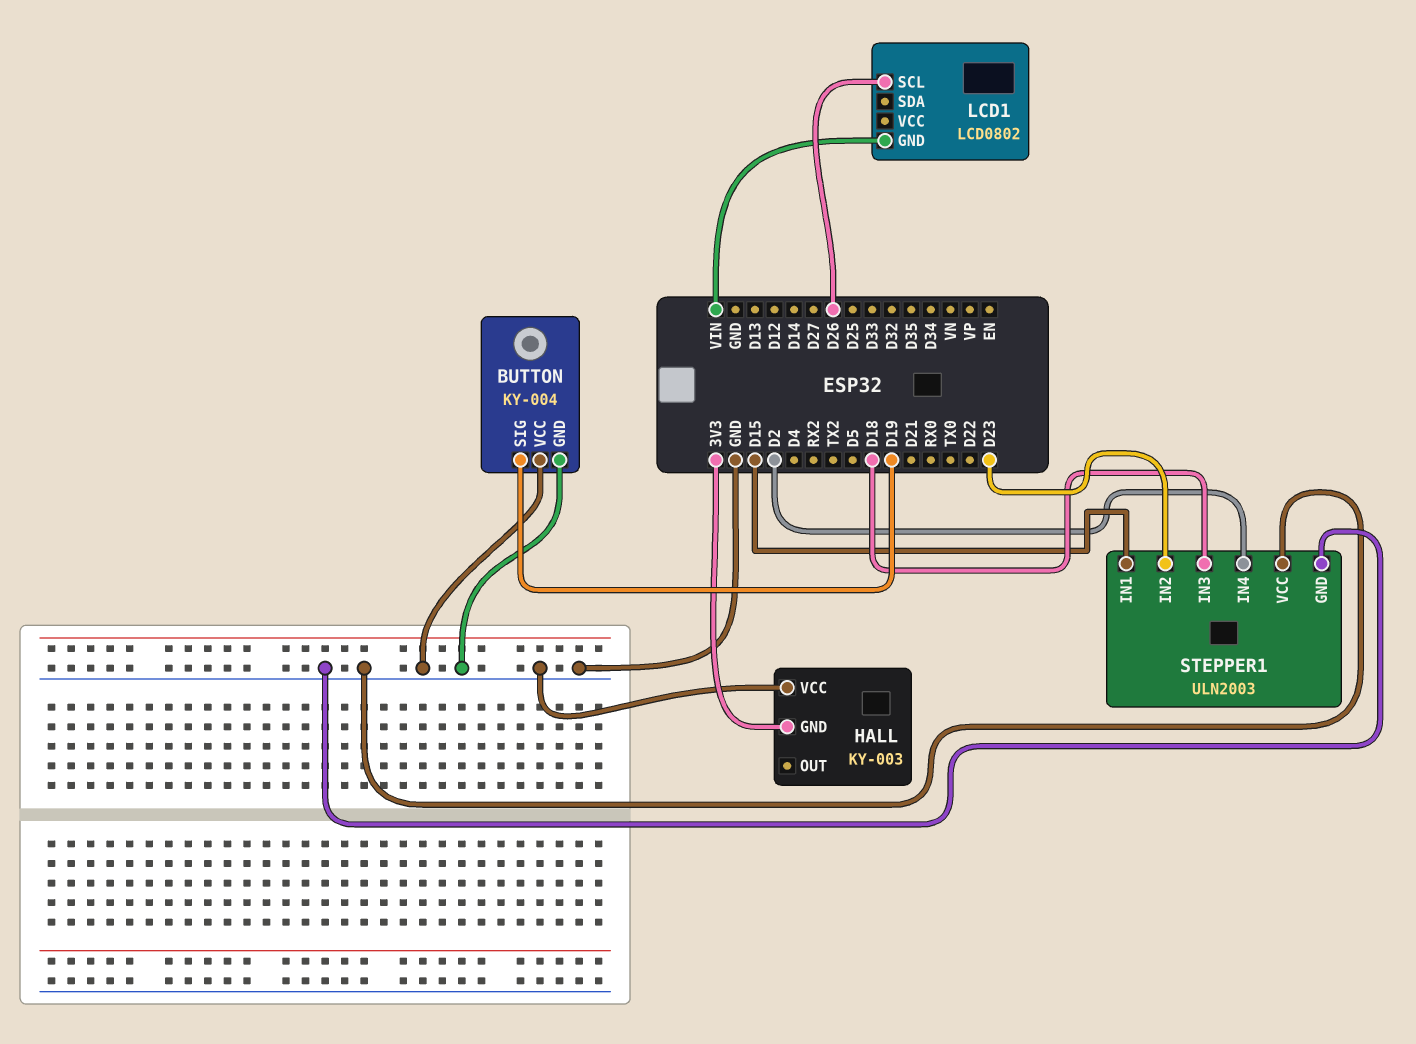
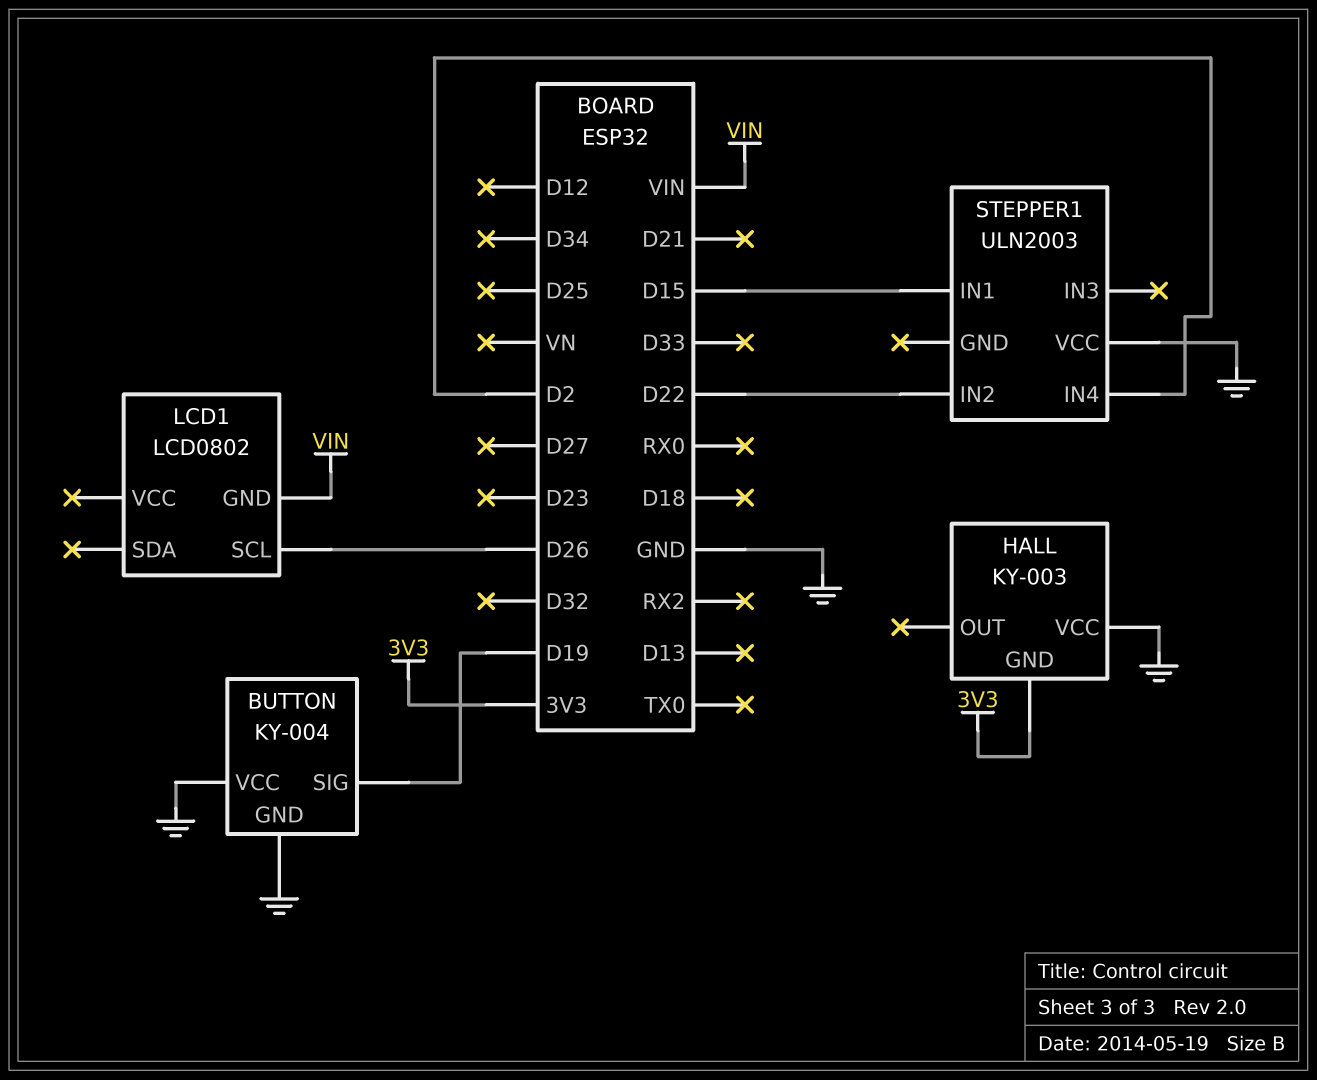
STEPPER1 pin GND: GND -> none
STEPPER1 pin IN2: D23 -> D22
STEPPER1 pin IN3: D18 -> none

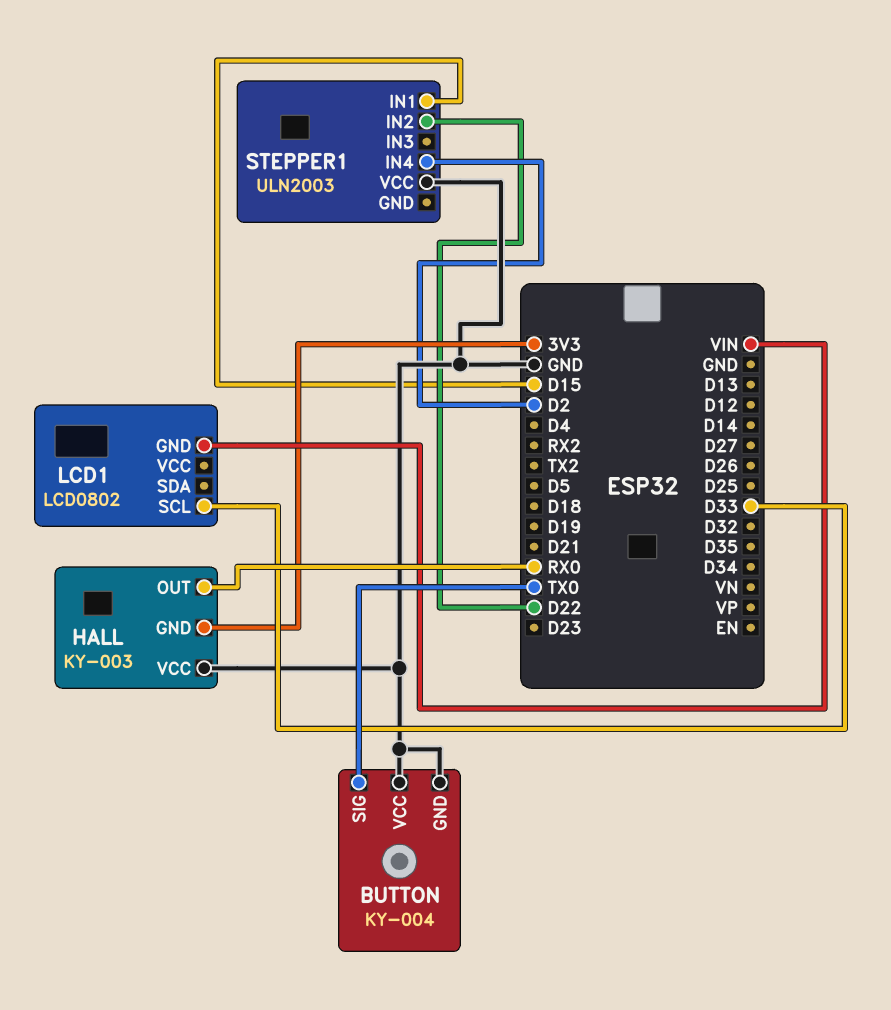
BUTTON pin SIG: D19 -> TX0
HALL pin OUT: none -> RX0
LCD1 pin SCL: D26 -> D33

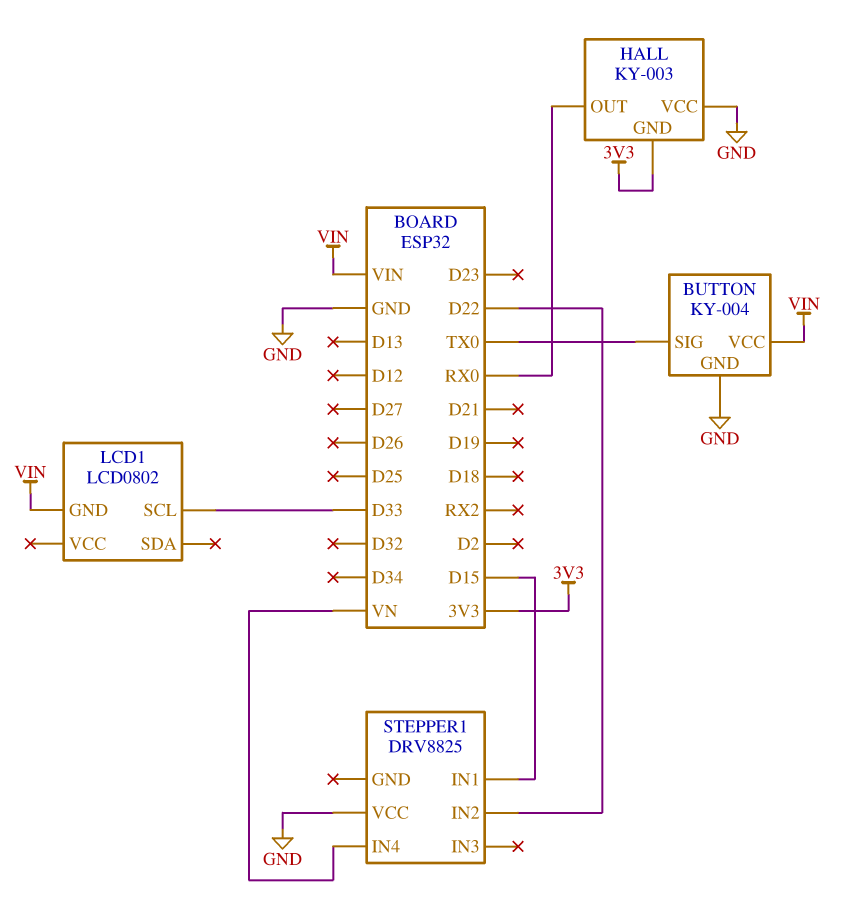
BUTTON pin VCC: GND -> VIN
STEPPER1: ULN2003 -> DRV8825
STEPPER1 pin IN4: D2 -> VN

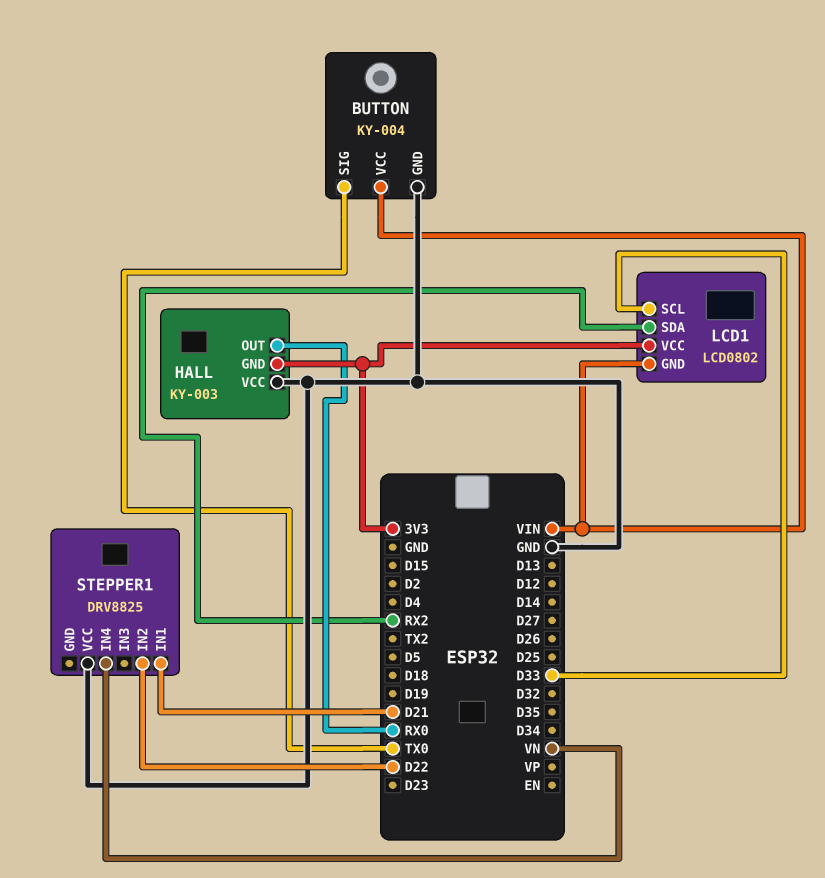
LCD1 pin SDA: none -> RX2
LCD1 pin VCC: none -> 3V3
STEPPER1 pin IN1: D15 -> D21

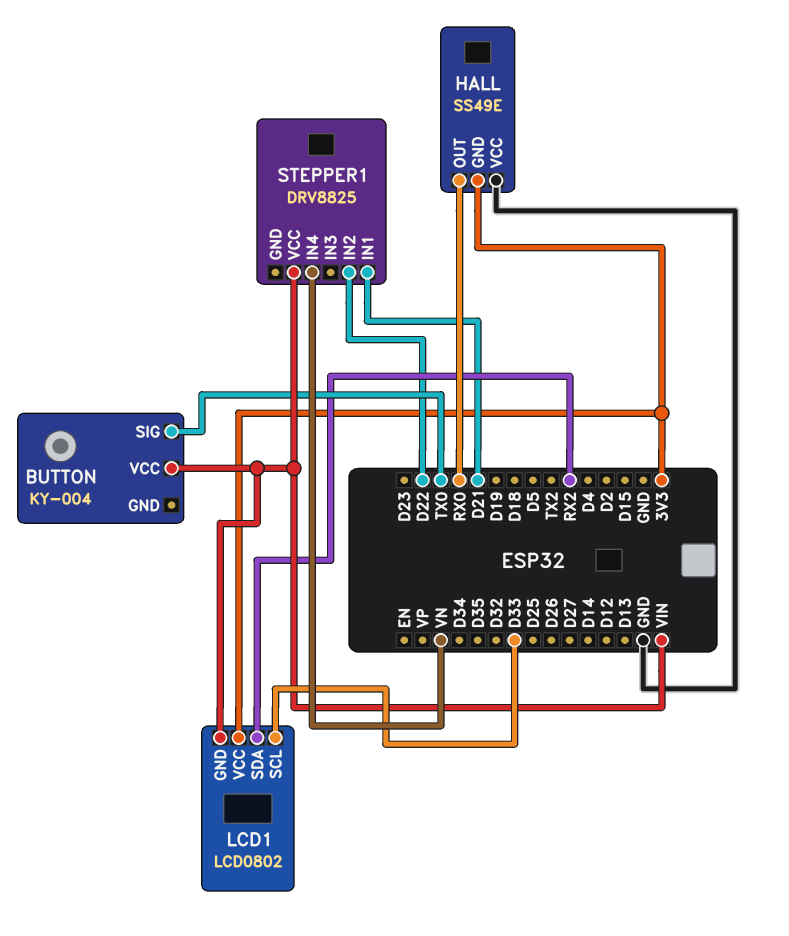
BUTTON pin GND: GND -> none
HALL: KY-003 -> SS49E
STEPPER1 pin VCC: GND -> VIN

